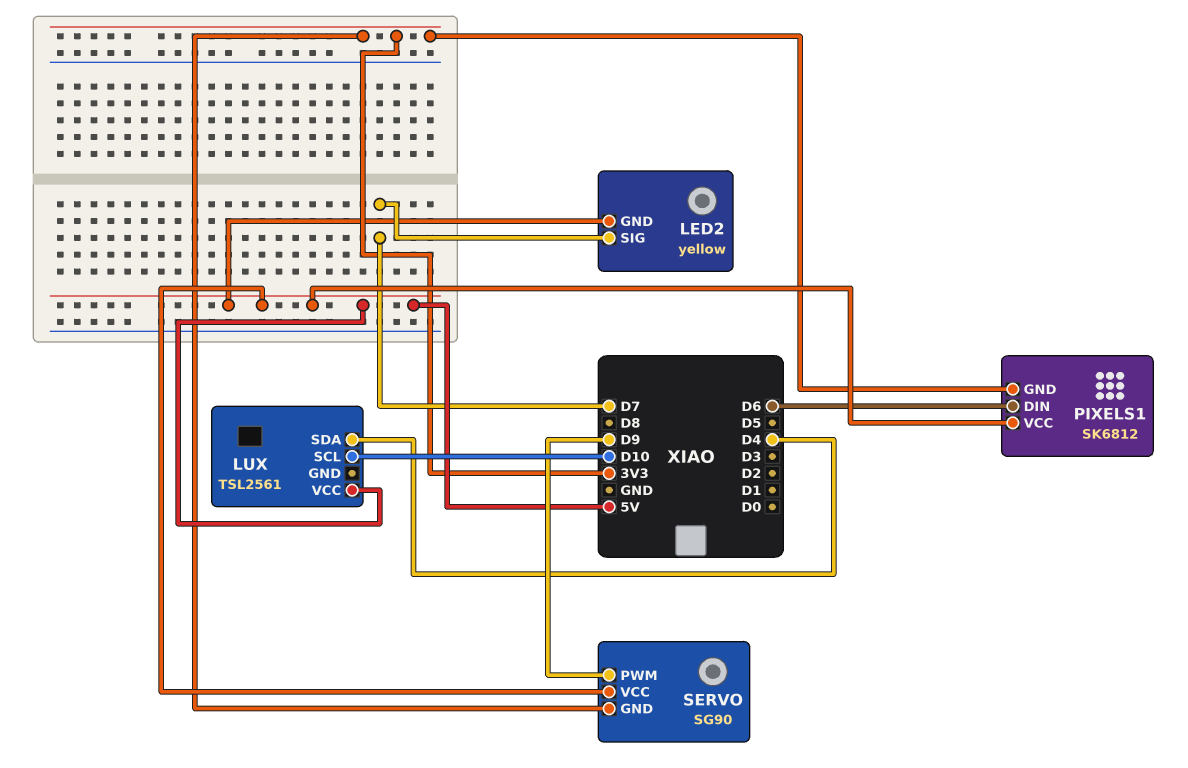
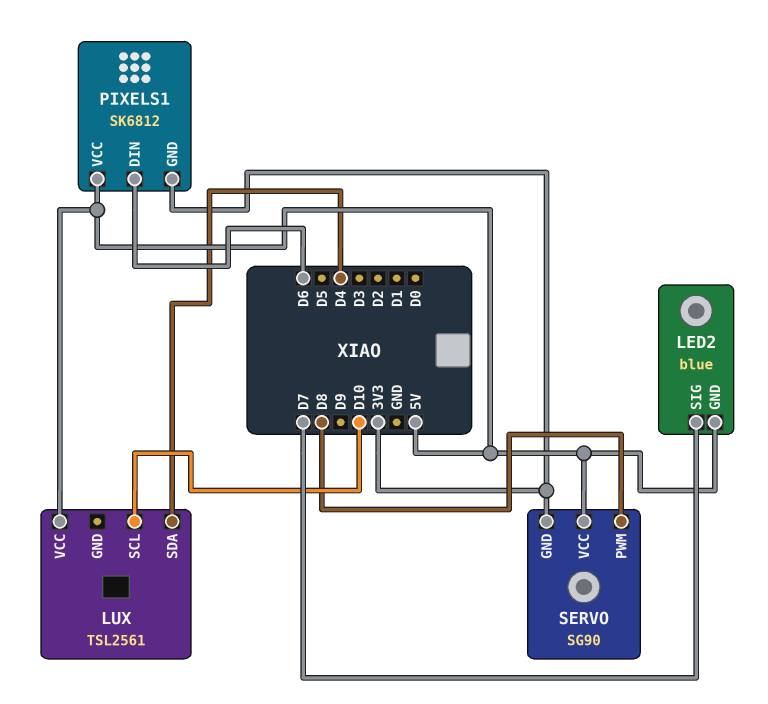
LED2: yellow -> blue
SERVO pin PWM: D9 -> D8

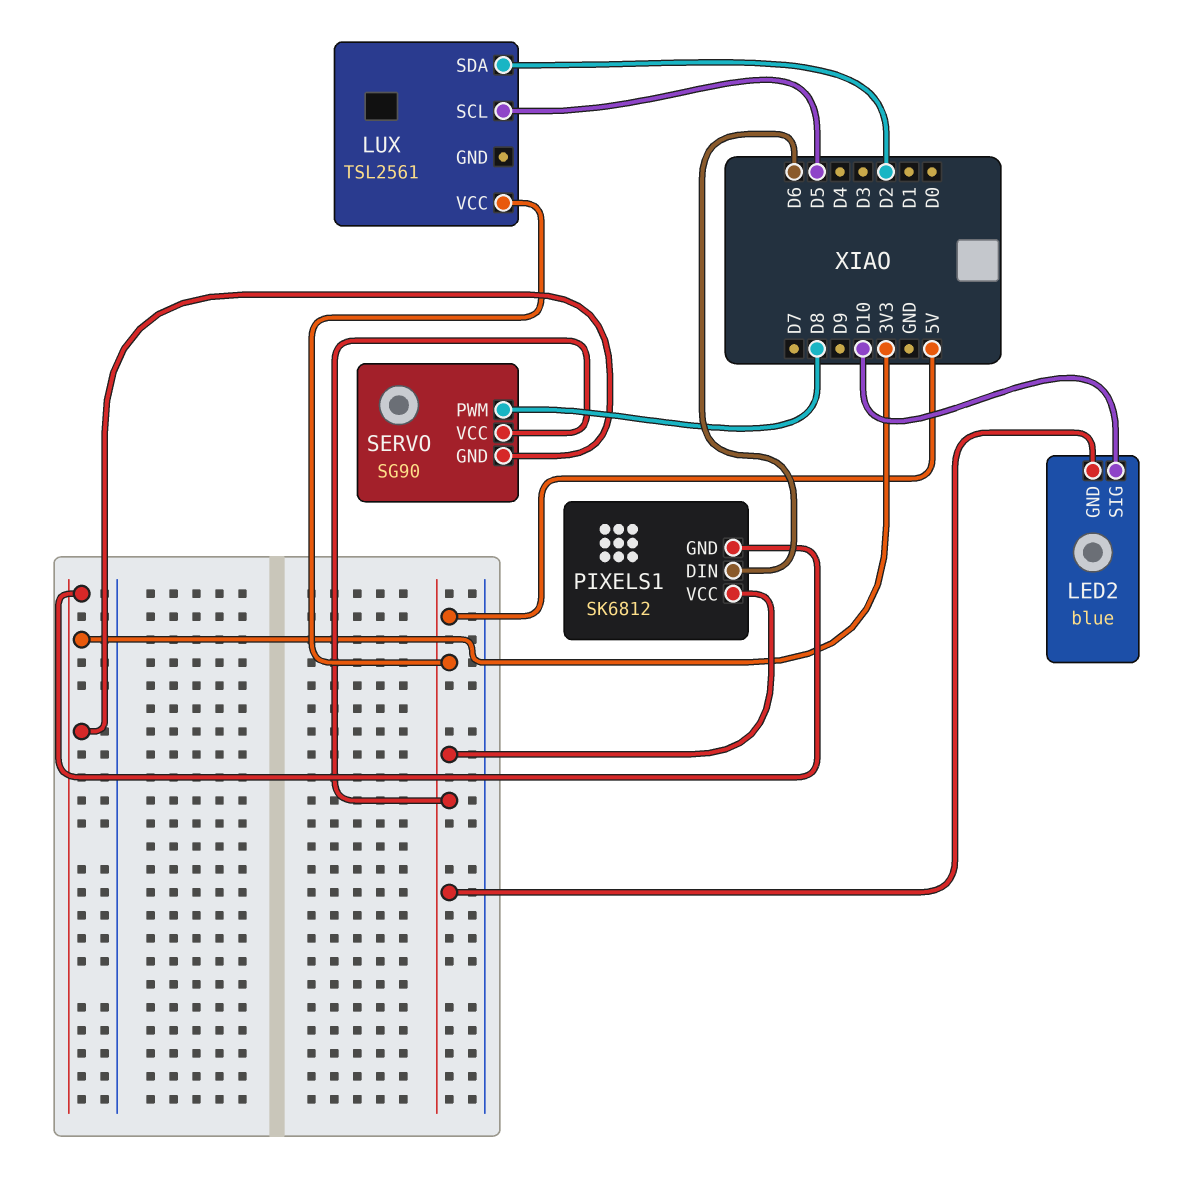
LED2 pin SIG: D7 -> D10
LUX pin SCL: D10 -> D5
LUX pin SDA: D4 -> D2

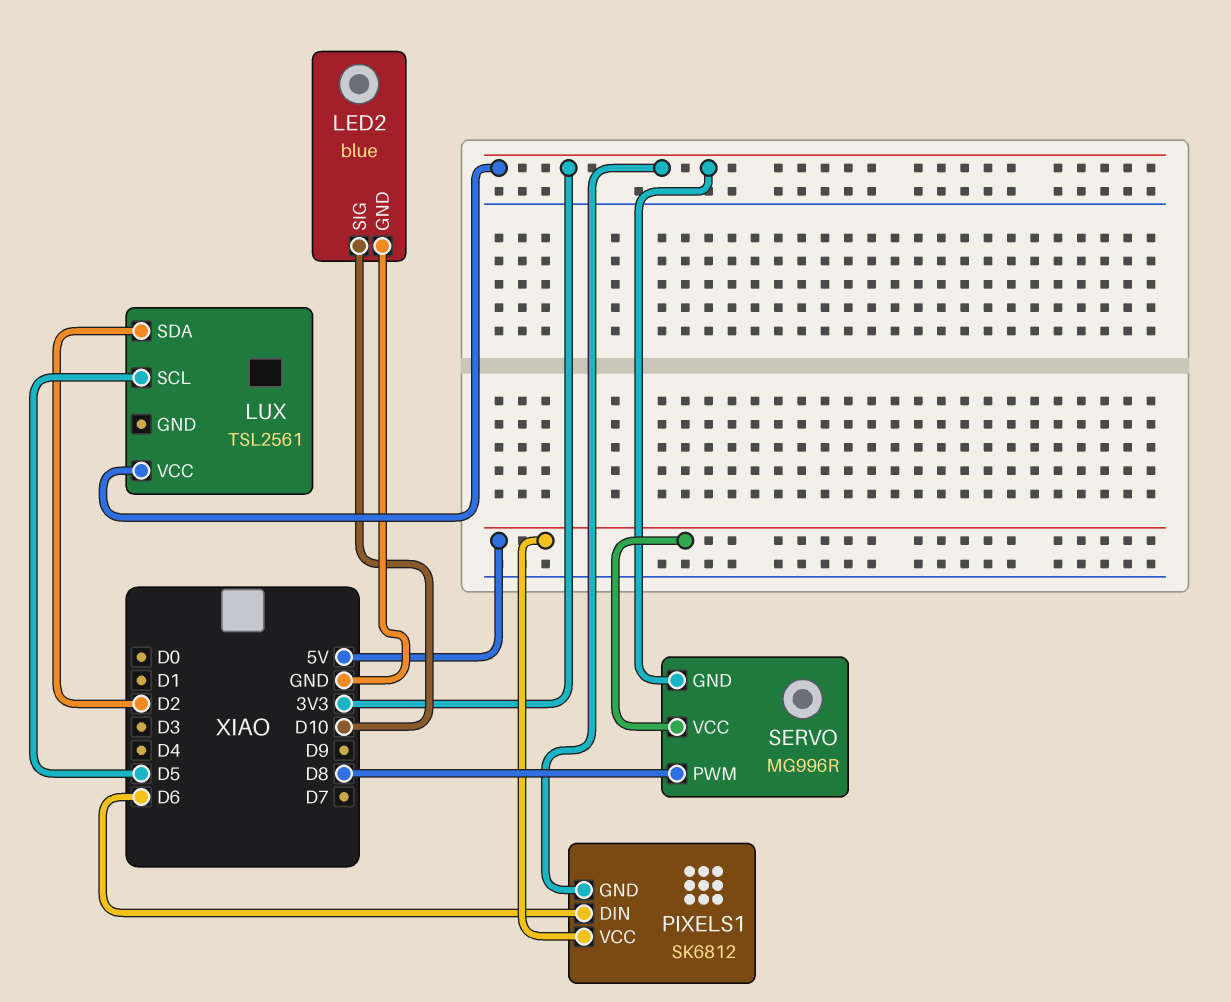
LED2 pin GND: 5V -> GND
LUX pin VCC: 5V -> 3V3
SERVO: SG90 -> MG996R

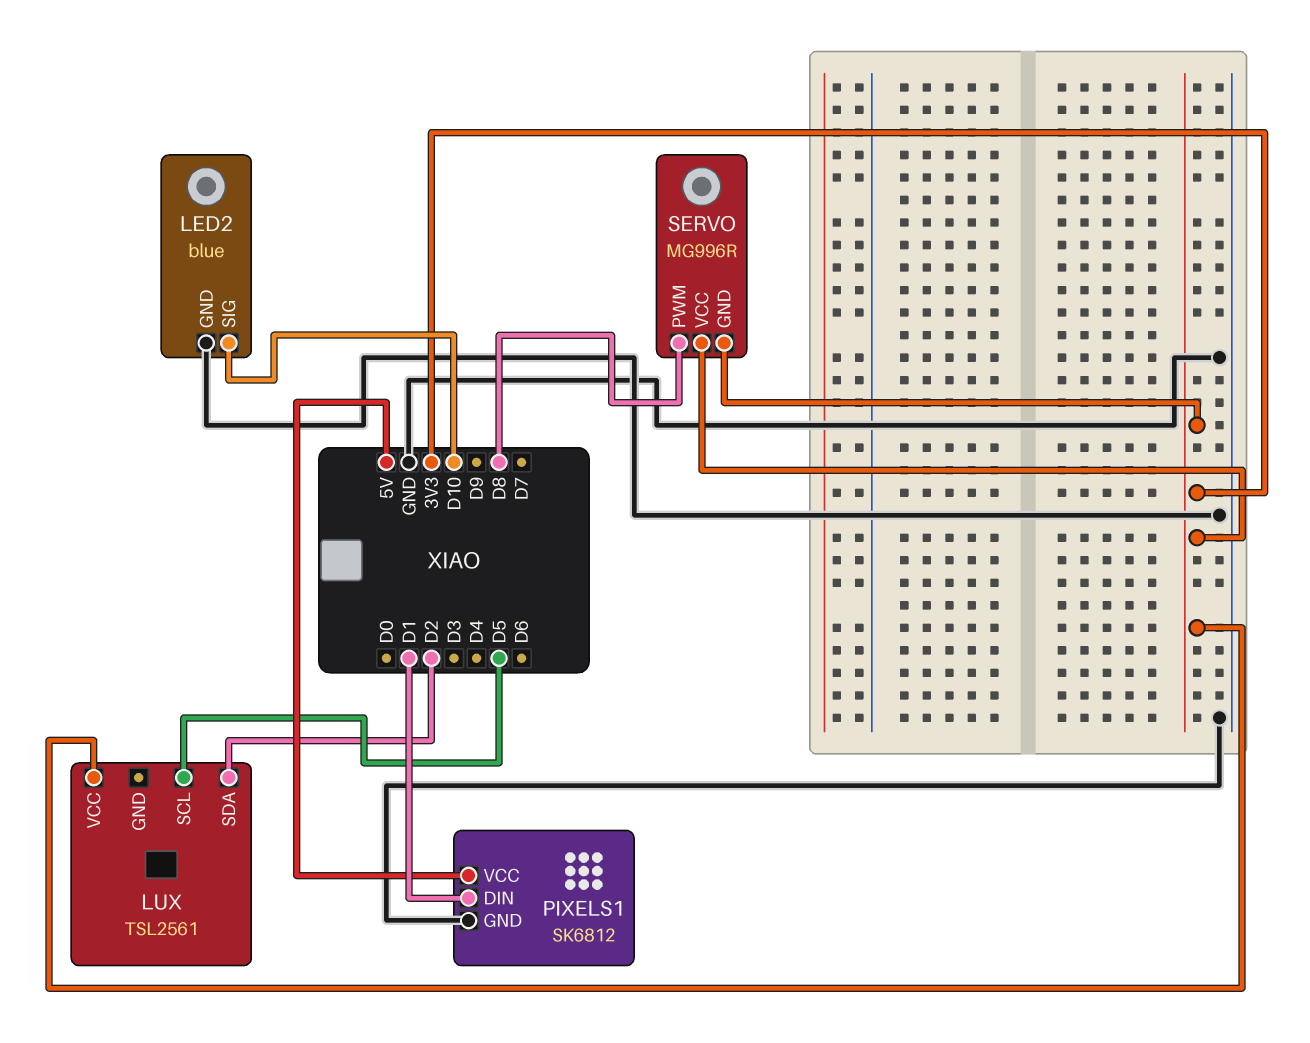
PIXELS1 pin DIN: D6 -> D1
PIXELS1 pin GND: 3V3 -> GND
SERVO pin VCC: 5V -> 3V3

